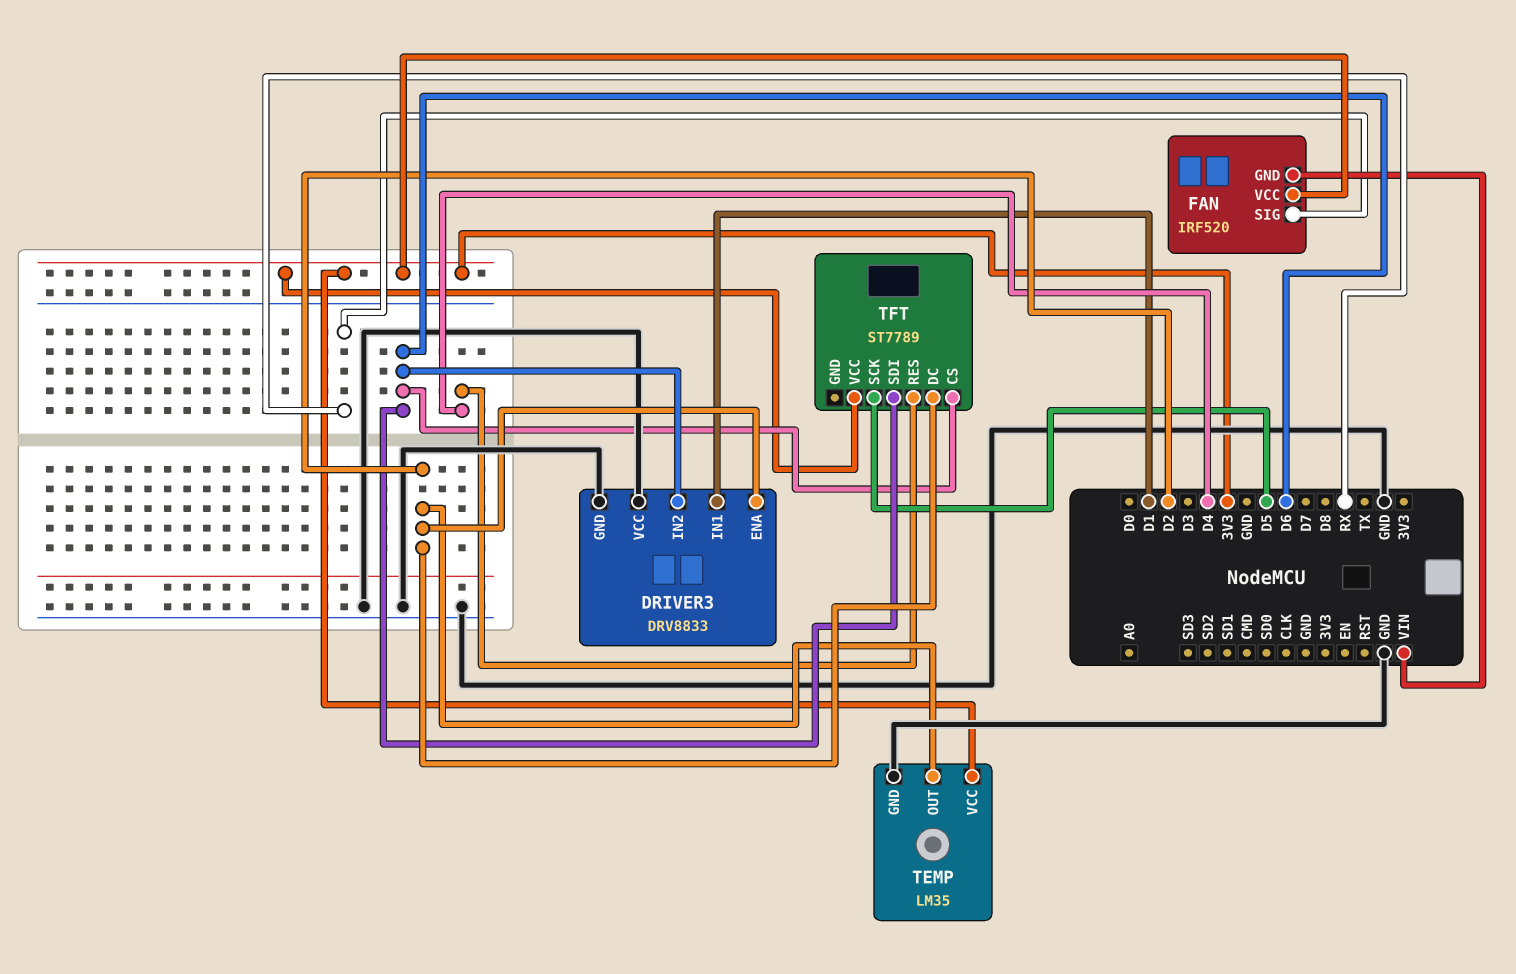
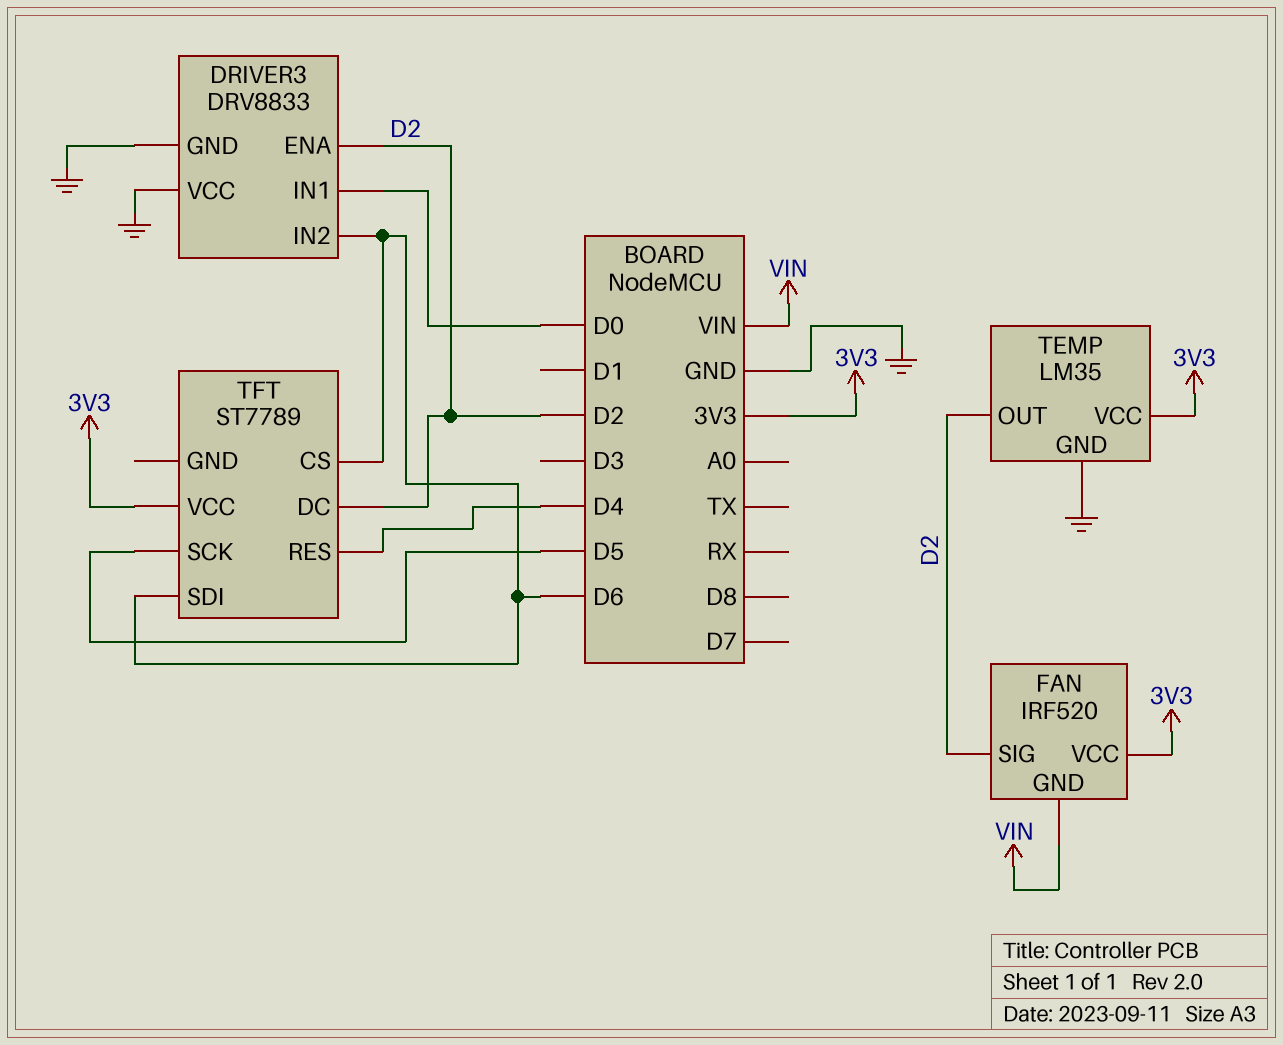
DRIVER3 pin IN1: D1 -> D0
FAN pin SIG: RX -> D2

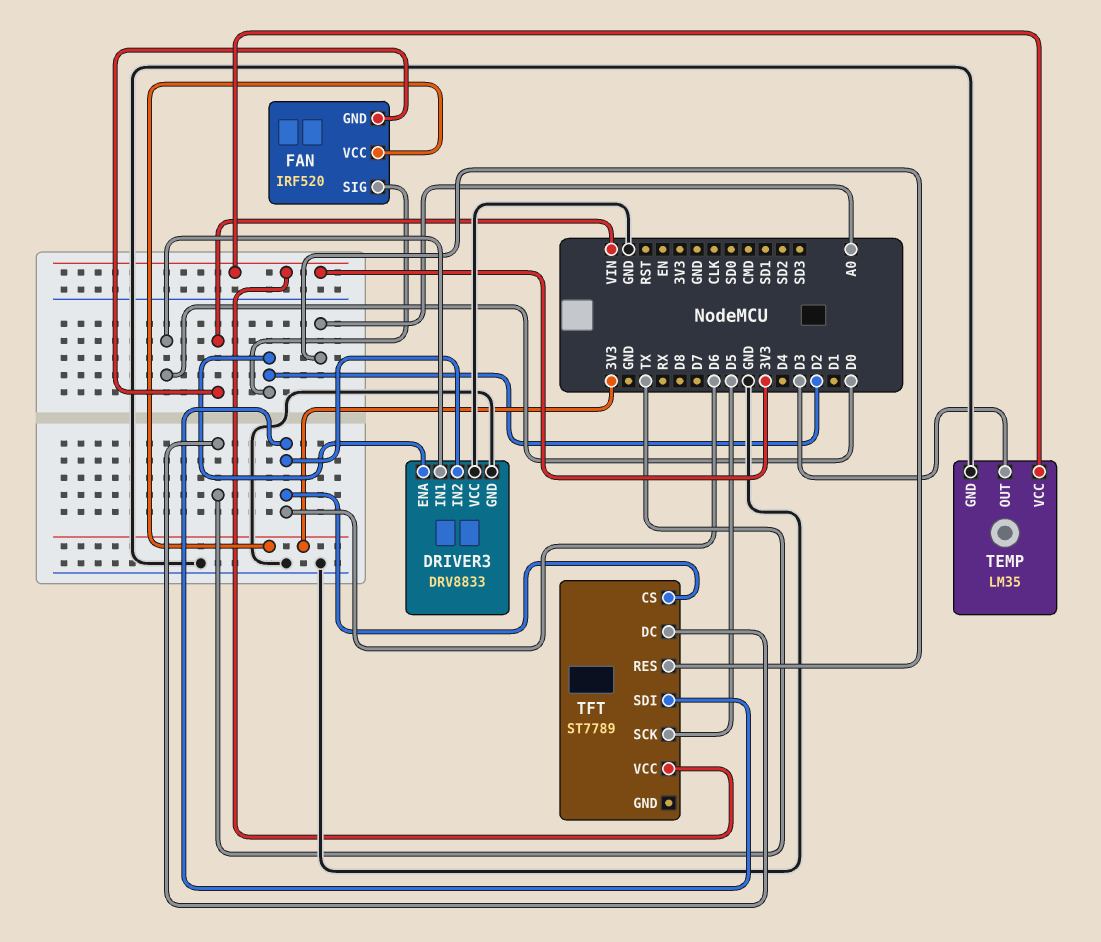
TEMP pin OUT: D2 -> D3
TFT pin DC: D2 -> TX
TFT pin RES: D4 -> A0

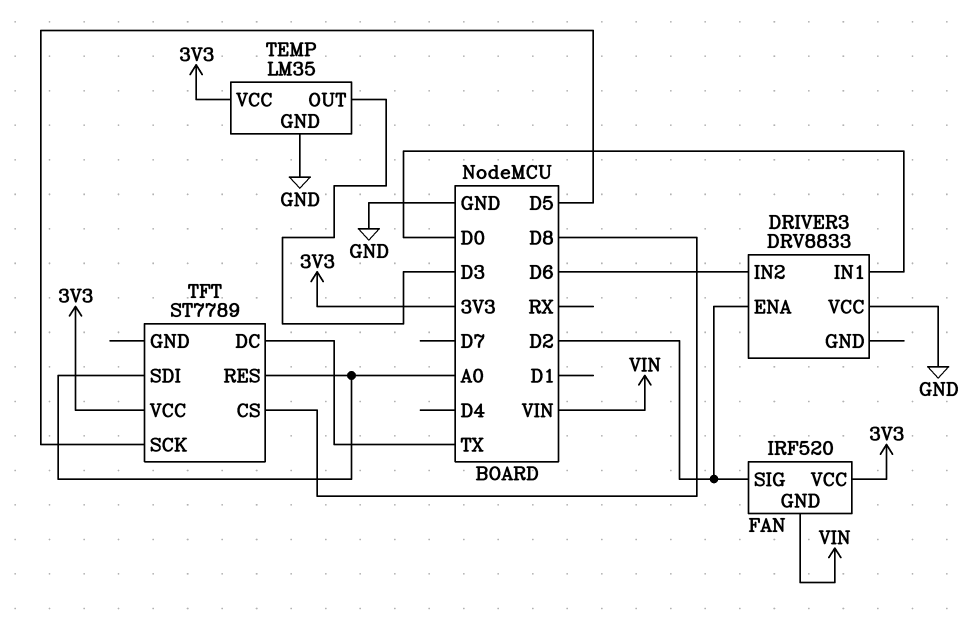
DRIVER3 pin GND: GND -> none
TFT pin CS: D6 -> D8
TFT pin SDI: D6 -> A0

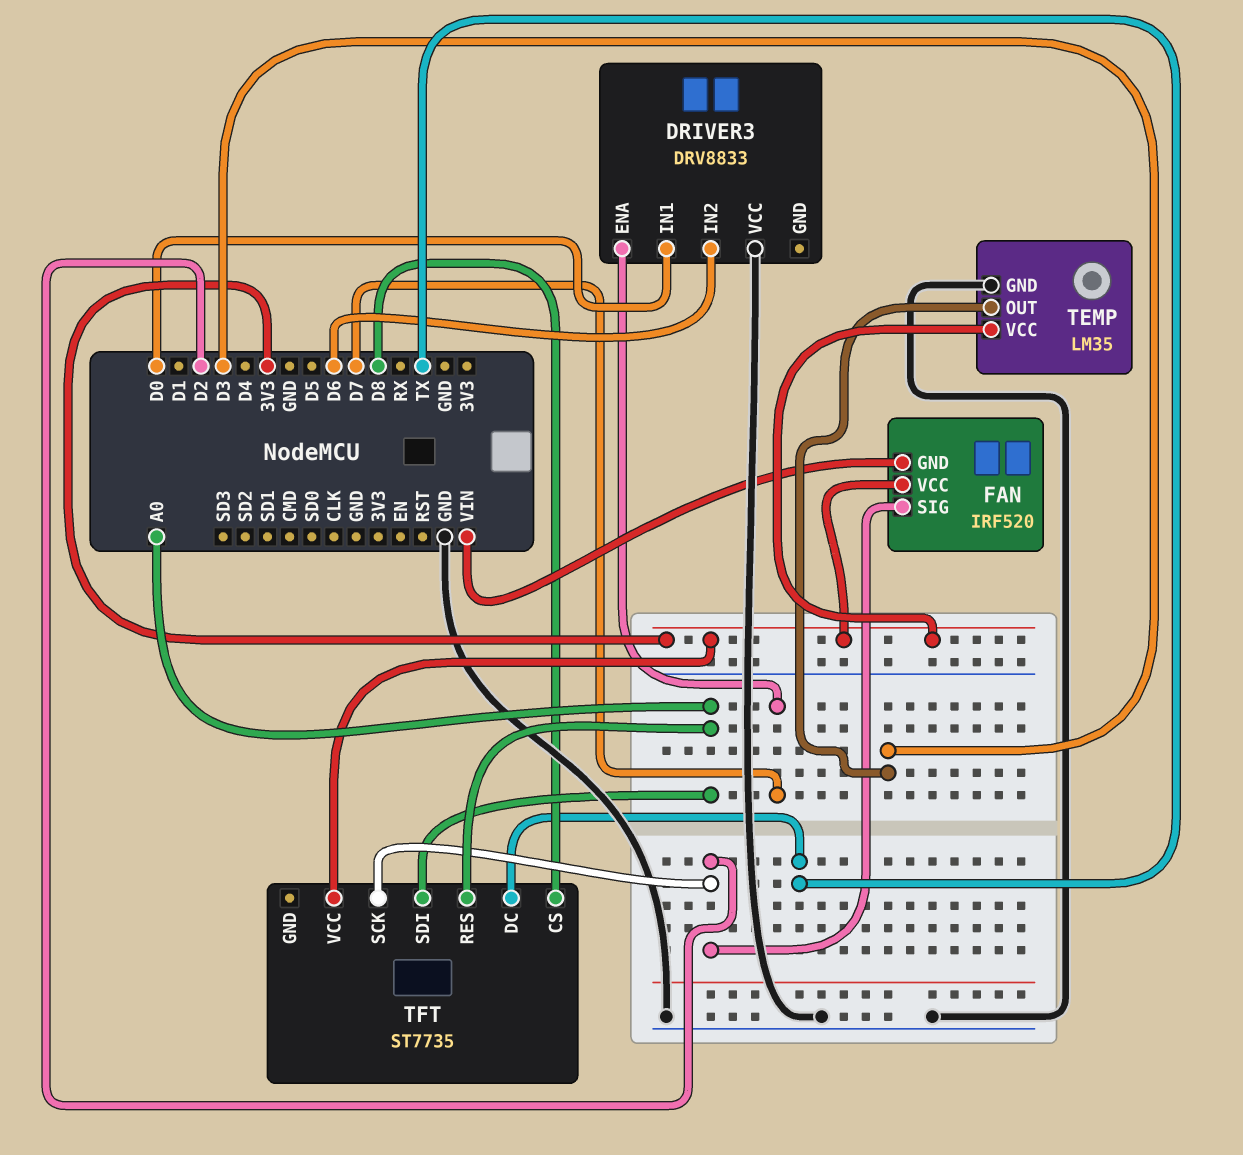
DRIVER3 pin ENA: D2 -> D7
TFT: ST7789 -> ST7735
TFT pin SCK: D5 -> D2

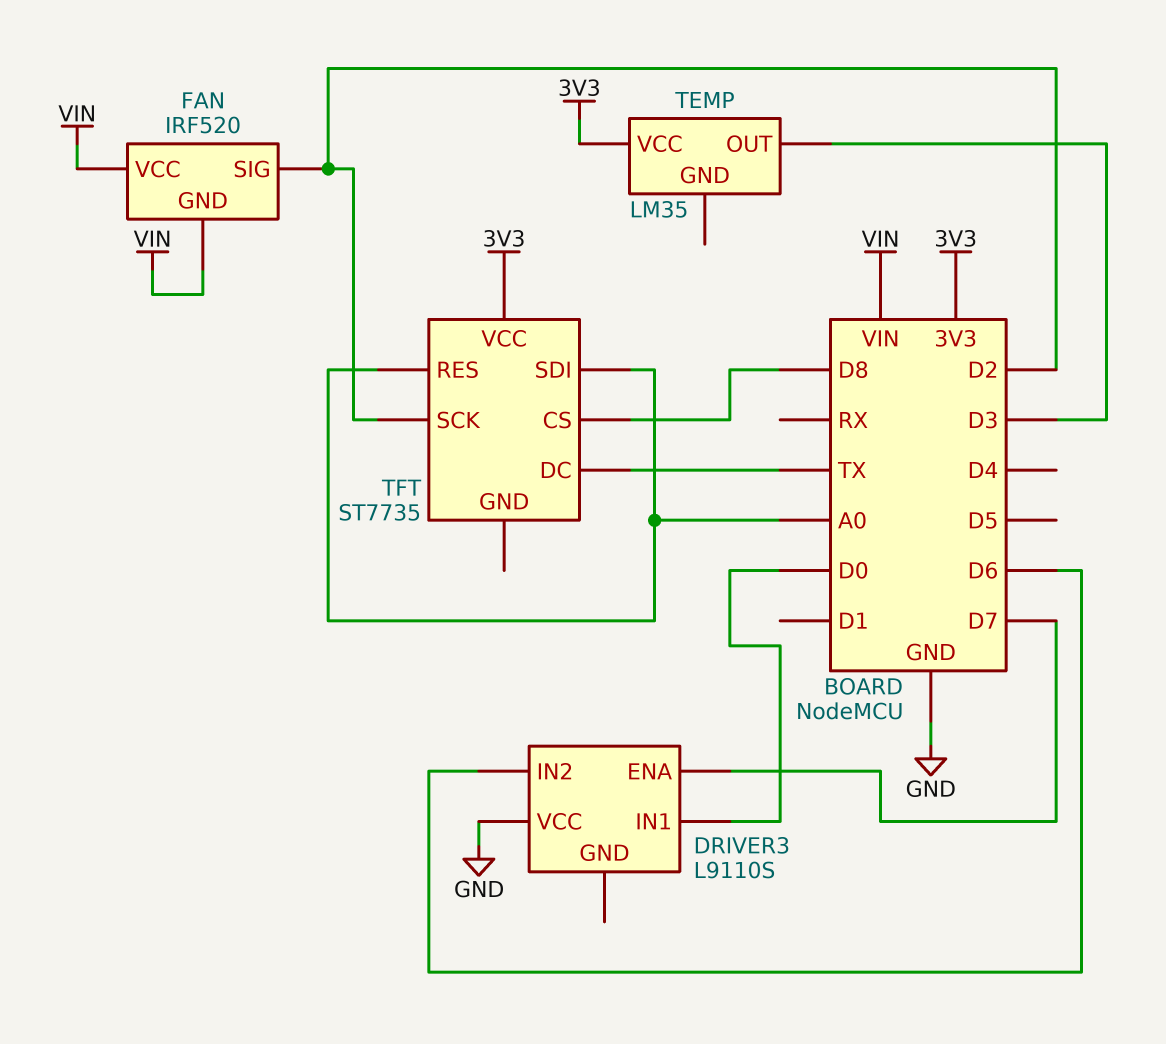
DRIVER3: DRV8833 -> L9110S
FAN pin VCC: 3V3 -> VIN
TEMP pin GND: GND -> none

